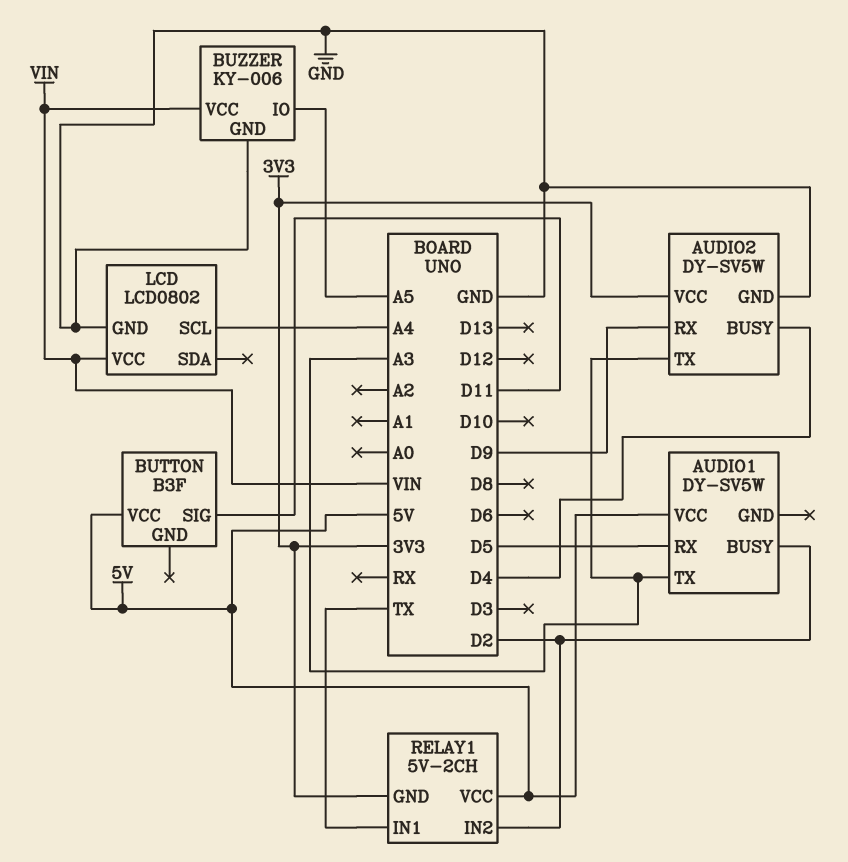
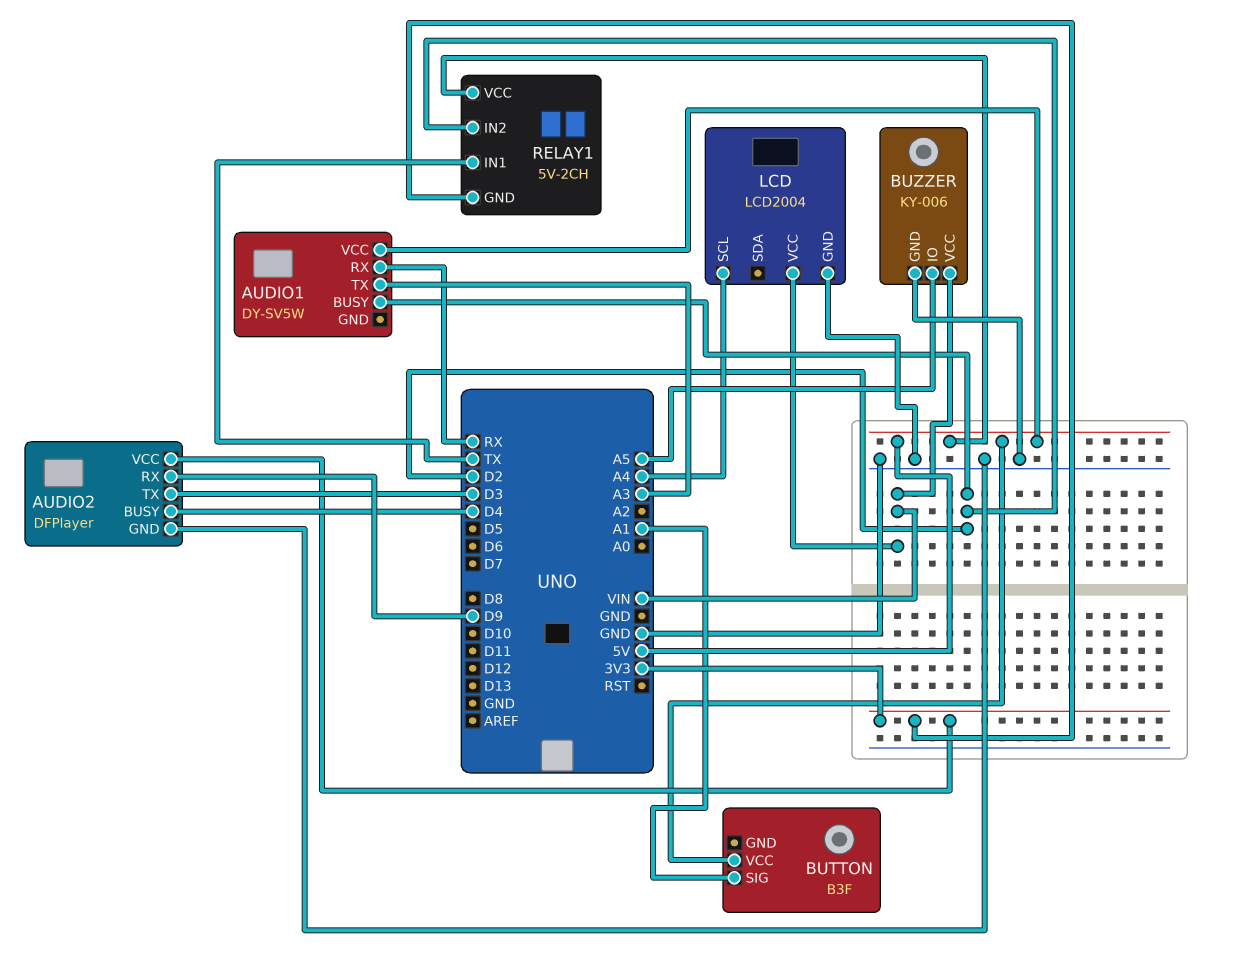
AUDIO1 pin RX: D5 -> RX
AUDIO2: DY-SV5W -> DFPlayer
AUDIO2 pin TX: A3 -> D3
BUTTON pin SIG: D11 -> A1
LCD: LCD0802 -> LCD2004

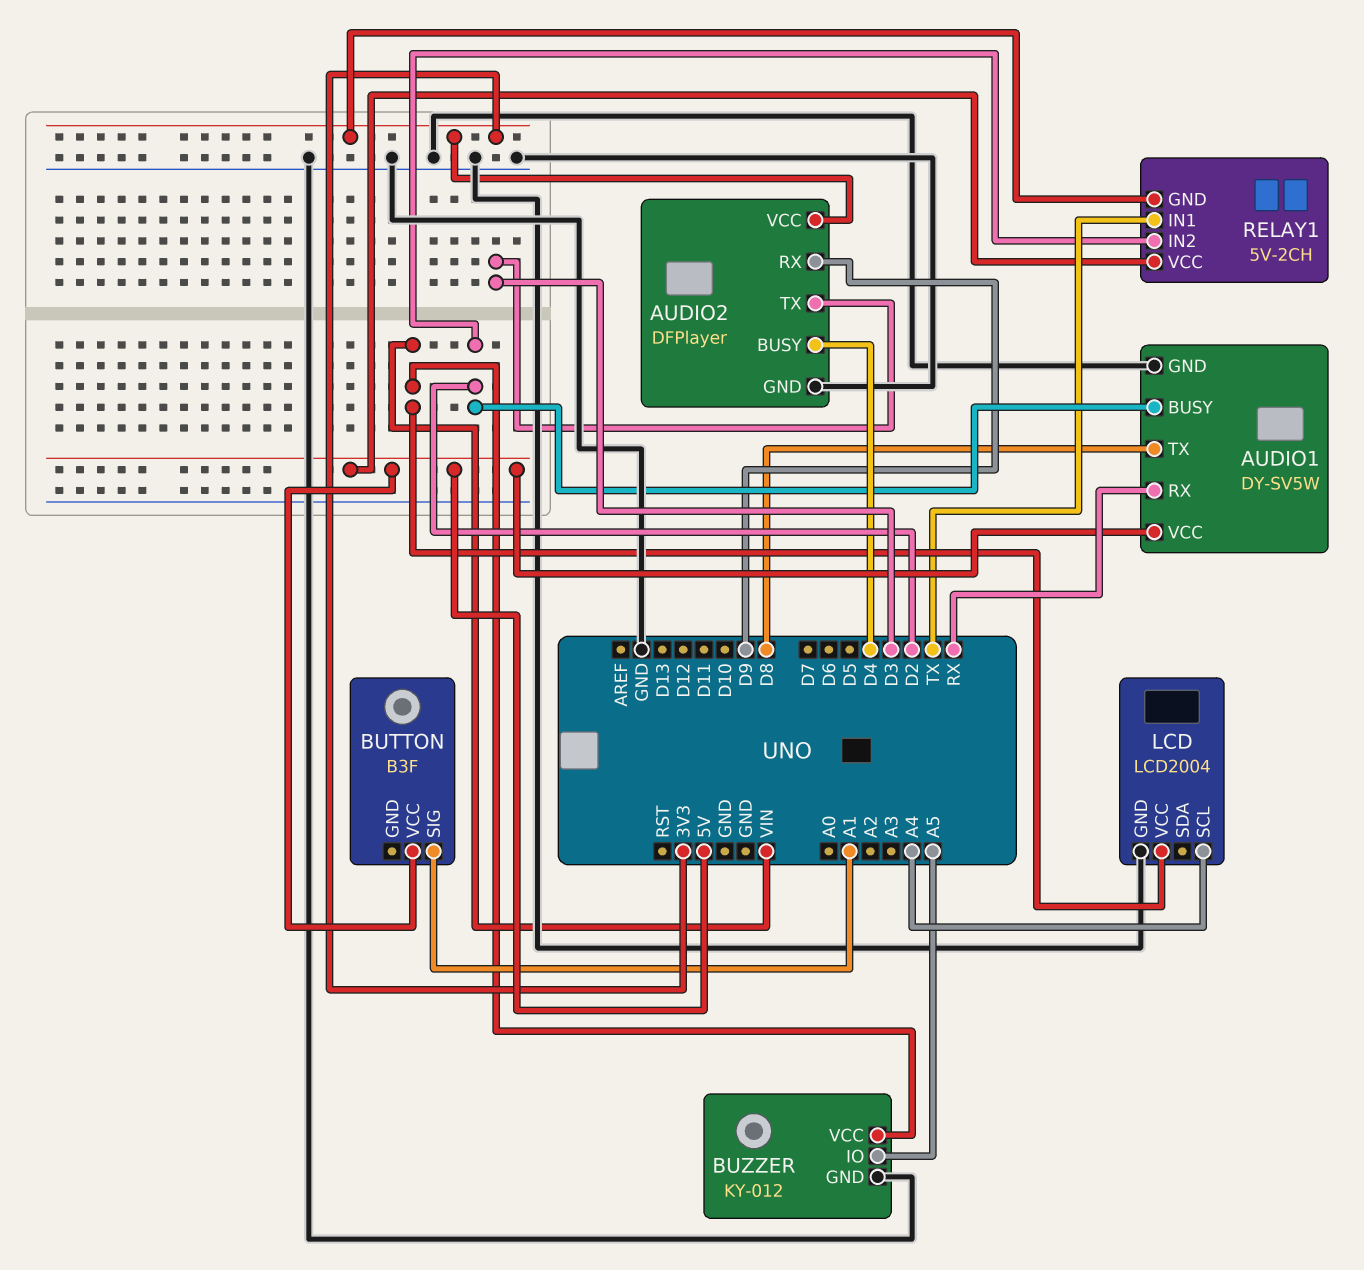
AUDIO1 pin GND: none -> GND
AUDIO1 pin TX: A3 -> D8
BUZZER: KY-006 -> KY-012

